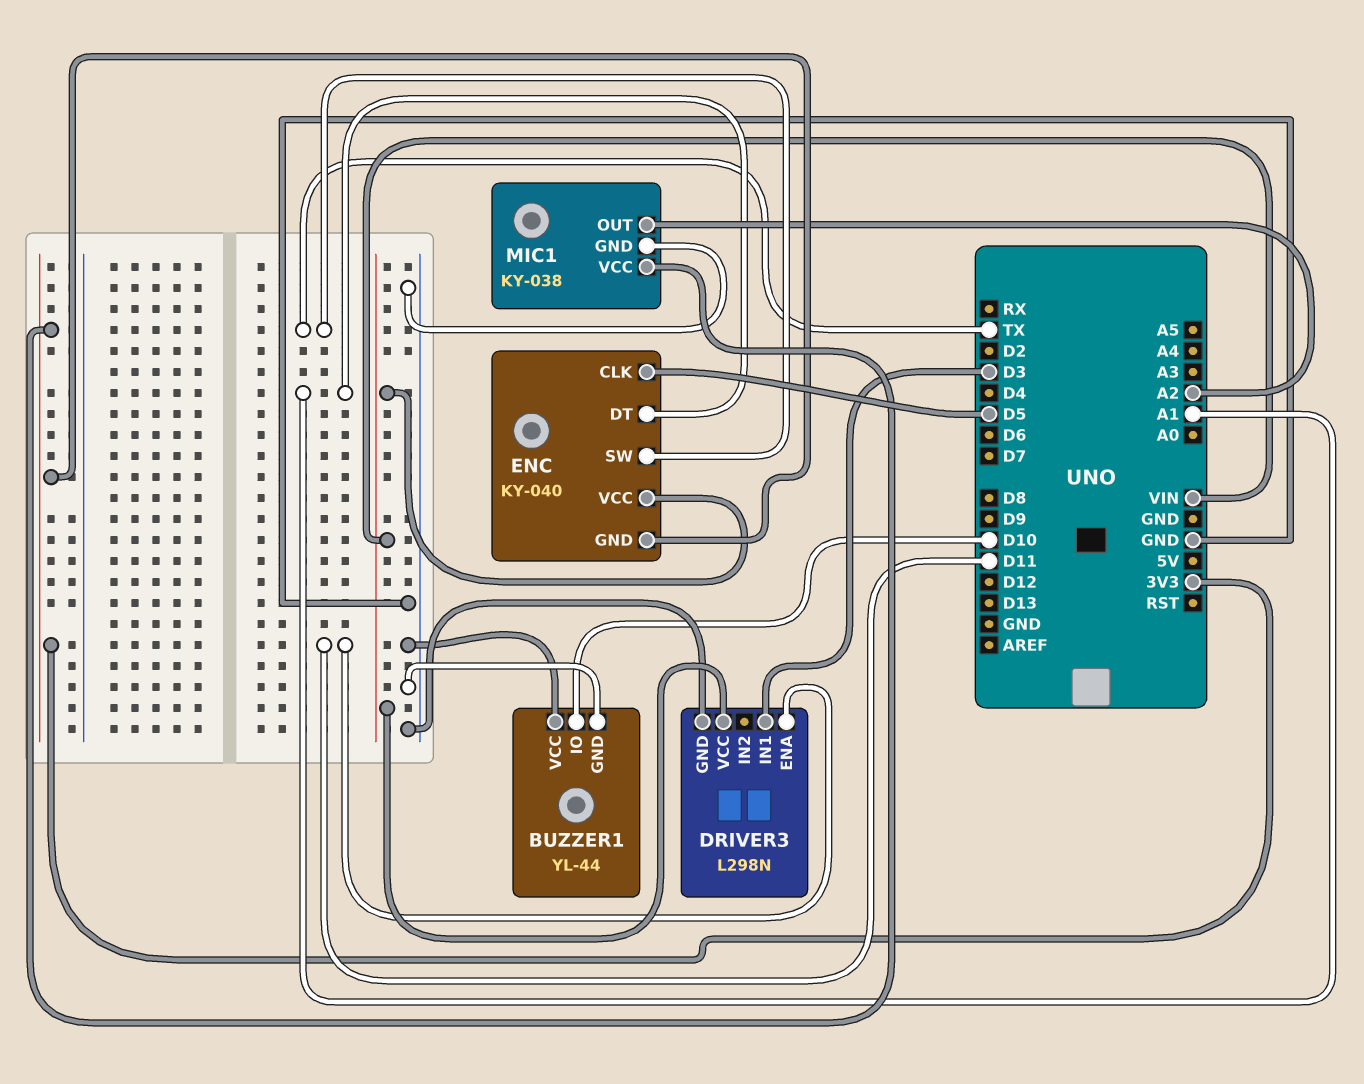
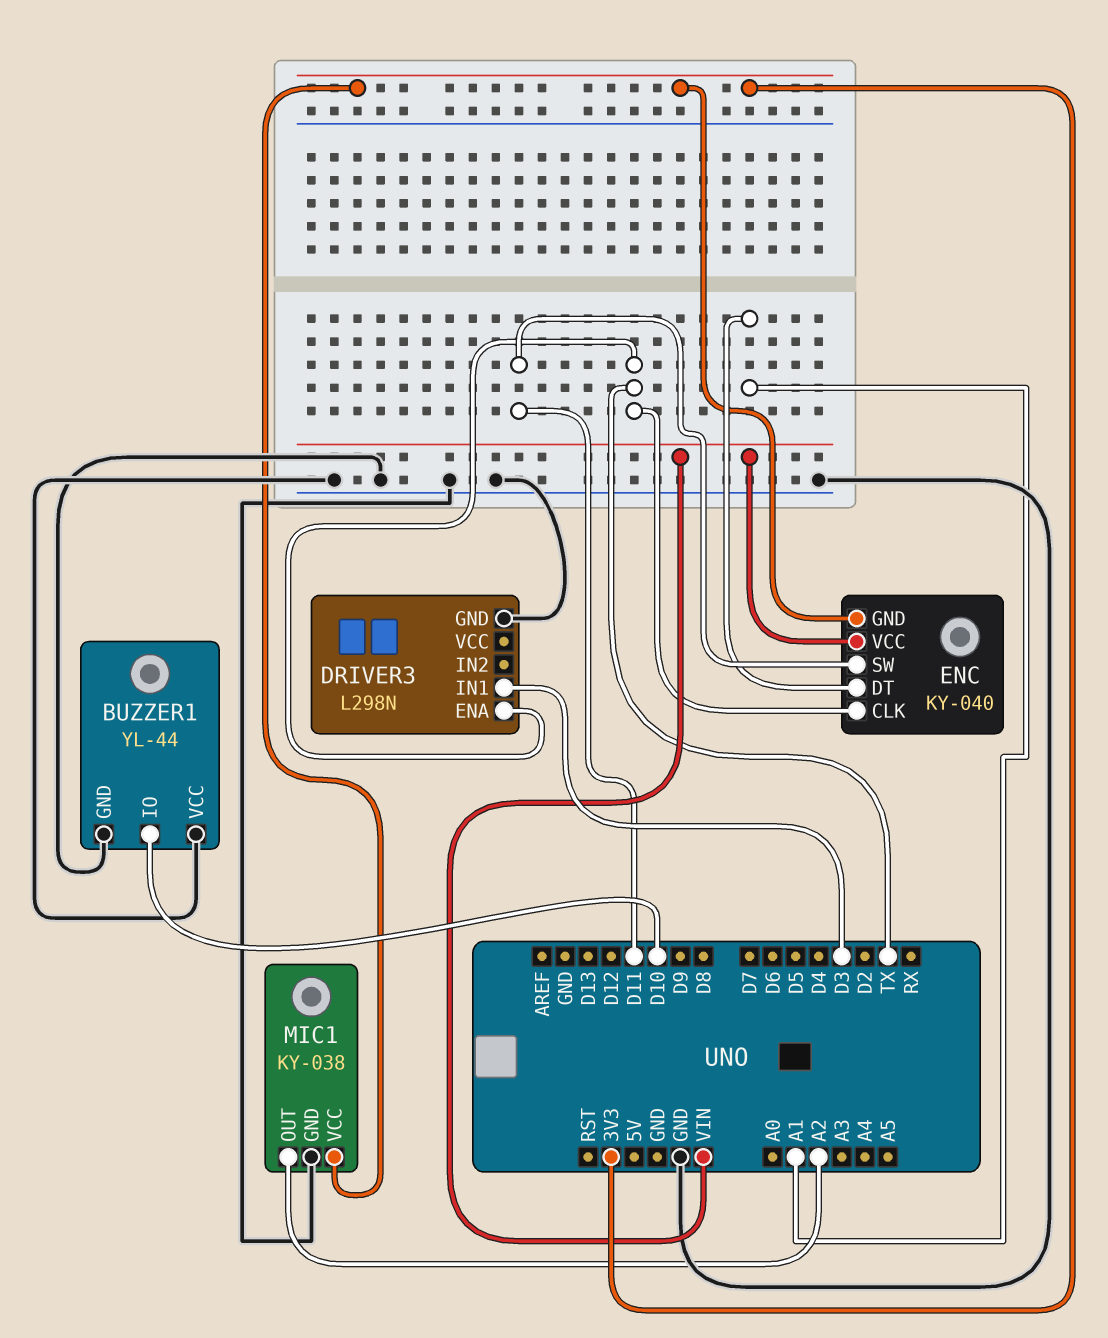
DRIVER3 pin ENA: D11 -> TX
DRIVER3 pin VCC: VIN -> none
ENC pin CLK: D5 -> TX
ENC pin SW: TX -> D11

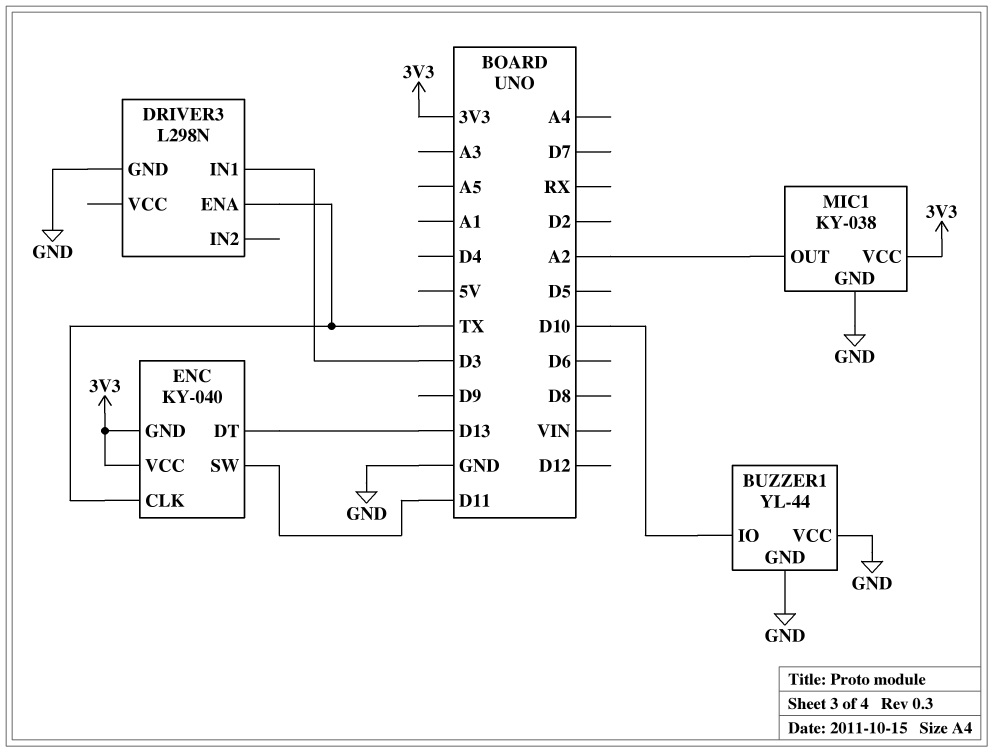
ENC pin DT: A1 -> D13
ENC pin VCC: VIN -> 3V3

